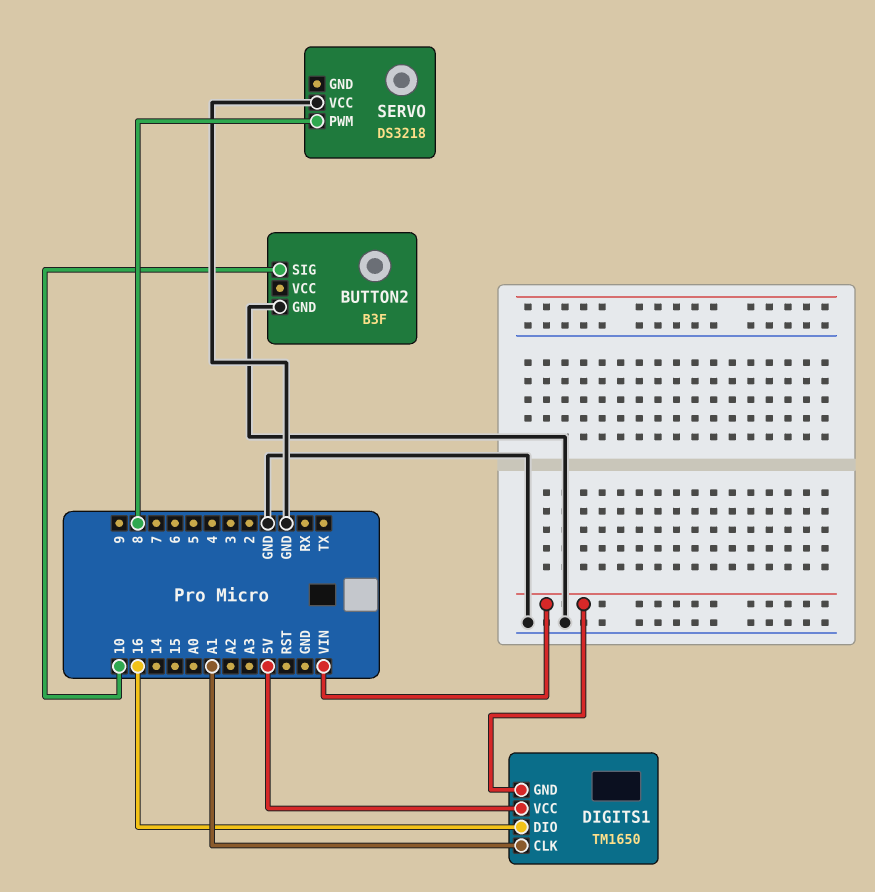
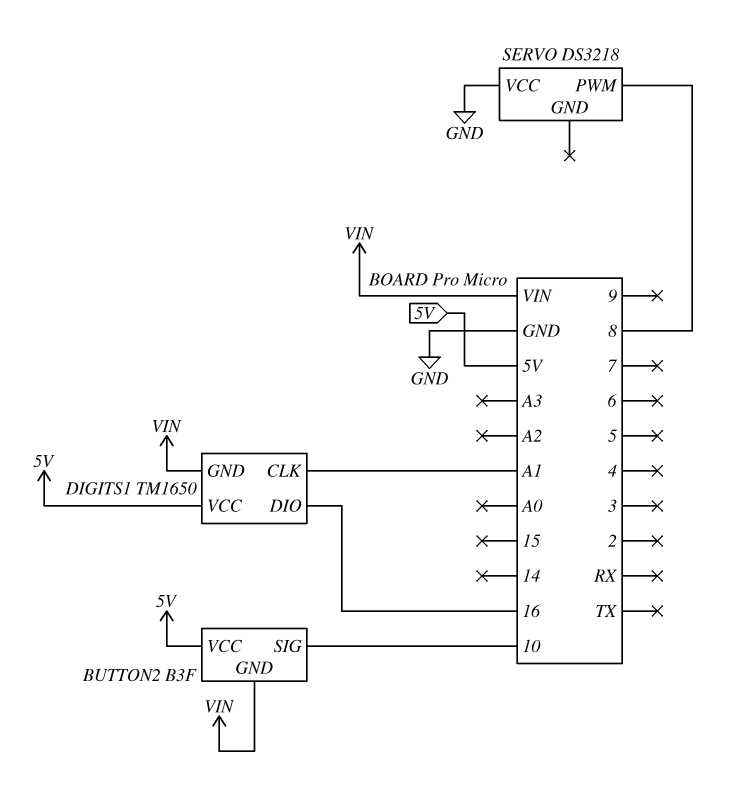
BUTTON2 pin GND: GND -> VIN
BUTTON2 pin VCC: none -> 5V

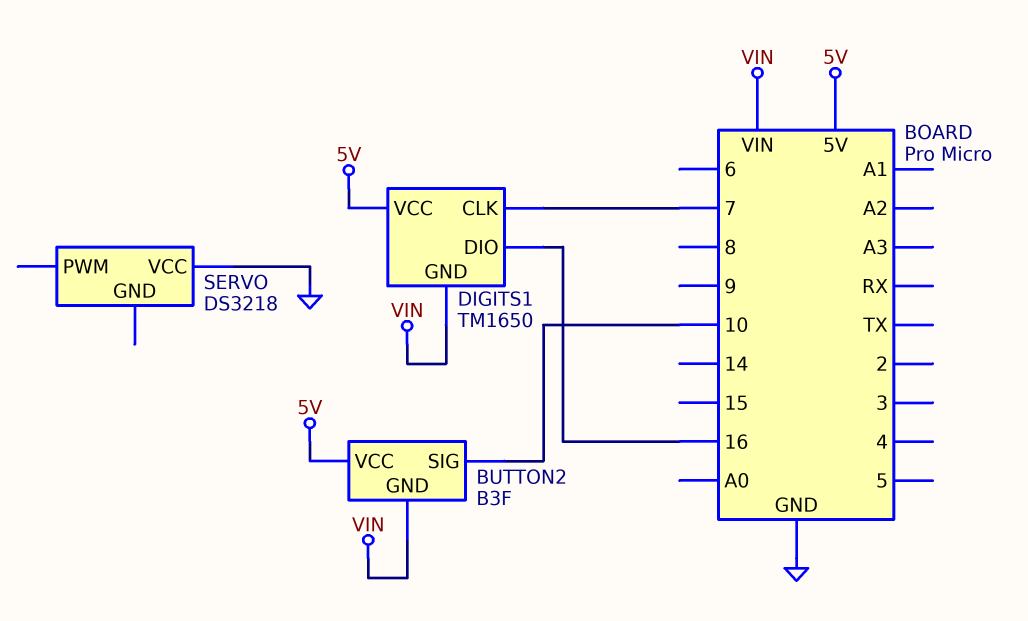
DIGITS1 pin CLK: A1 -> 7
SERVO pin PWM: 8 -> none

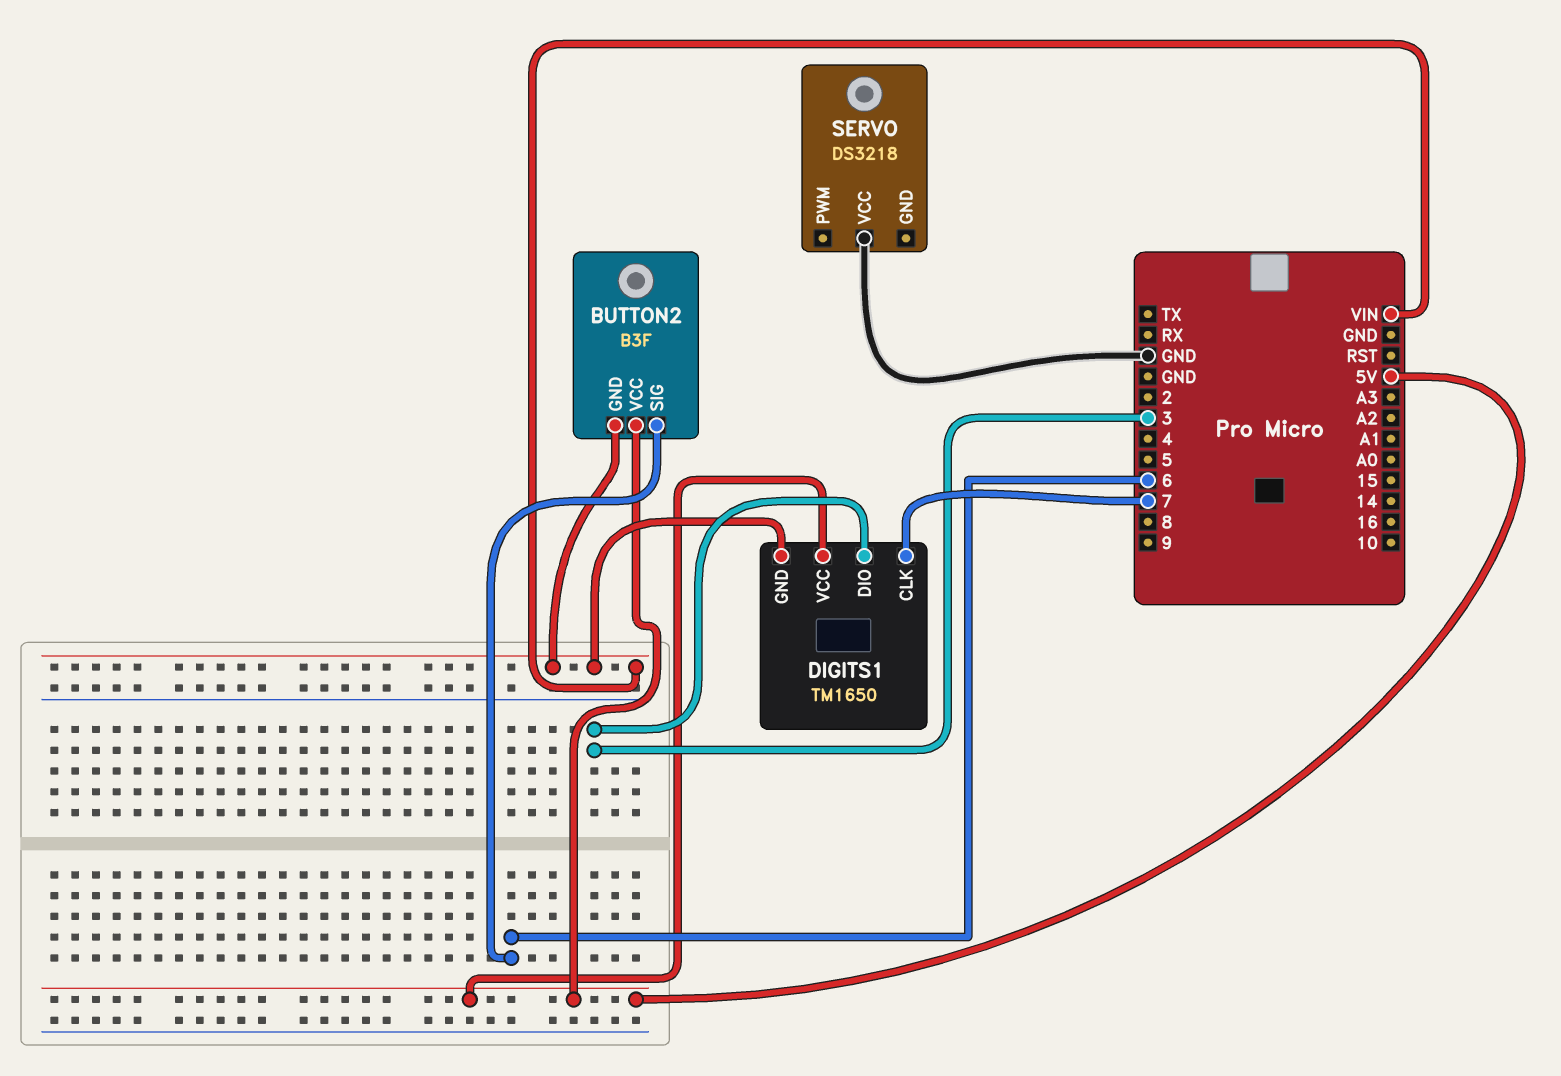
BUTTON2 pin SIG: 10 -> 6
DIGITS1 pin DIO: 16 -> 3

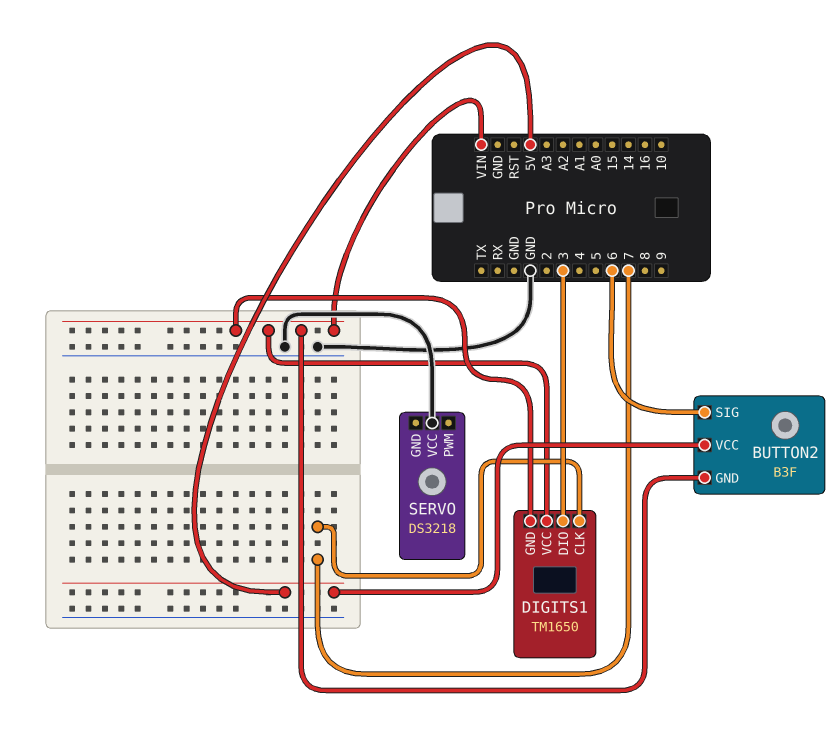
DIGITS1 pin VCC: 5V -> VIN

